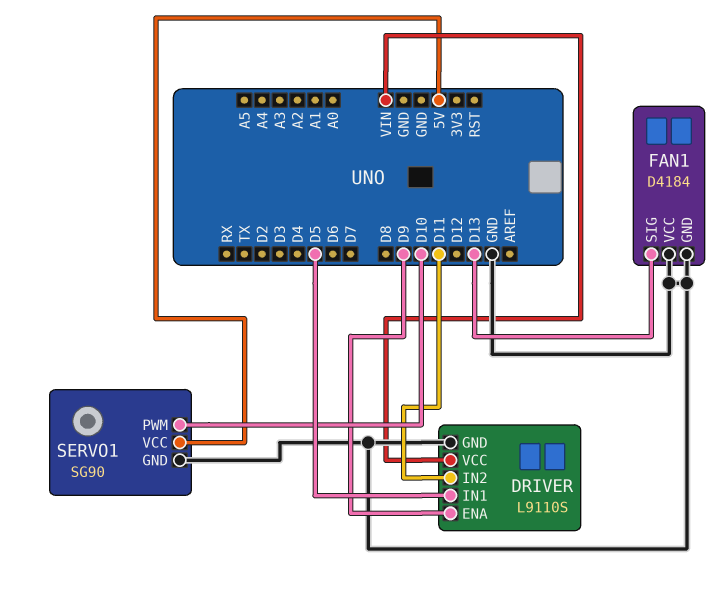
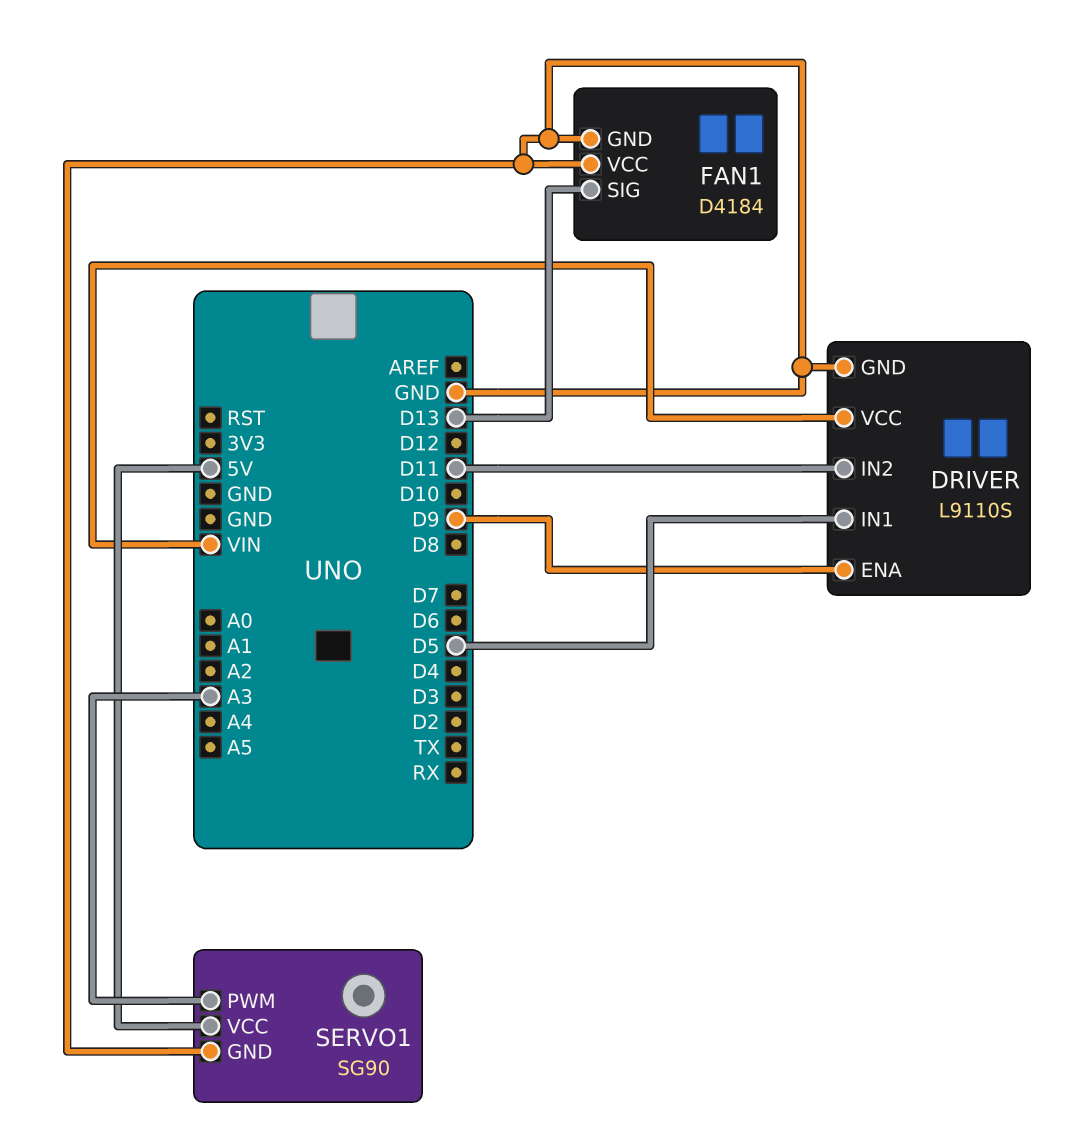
SERVO1 pin PWM: D10 -> A3

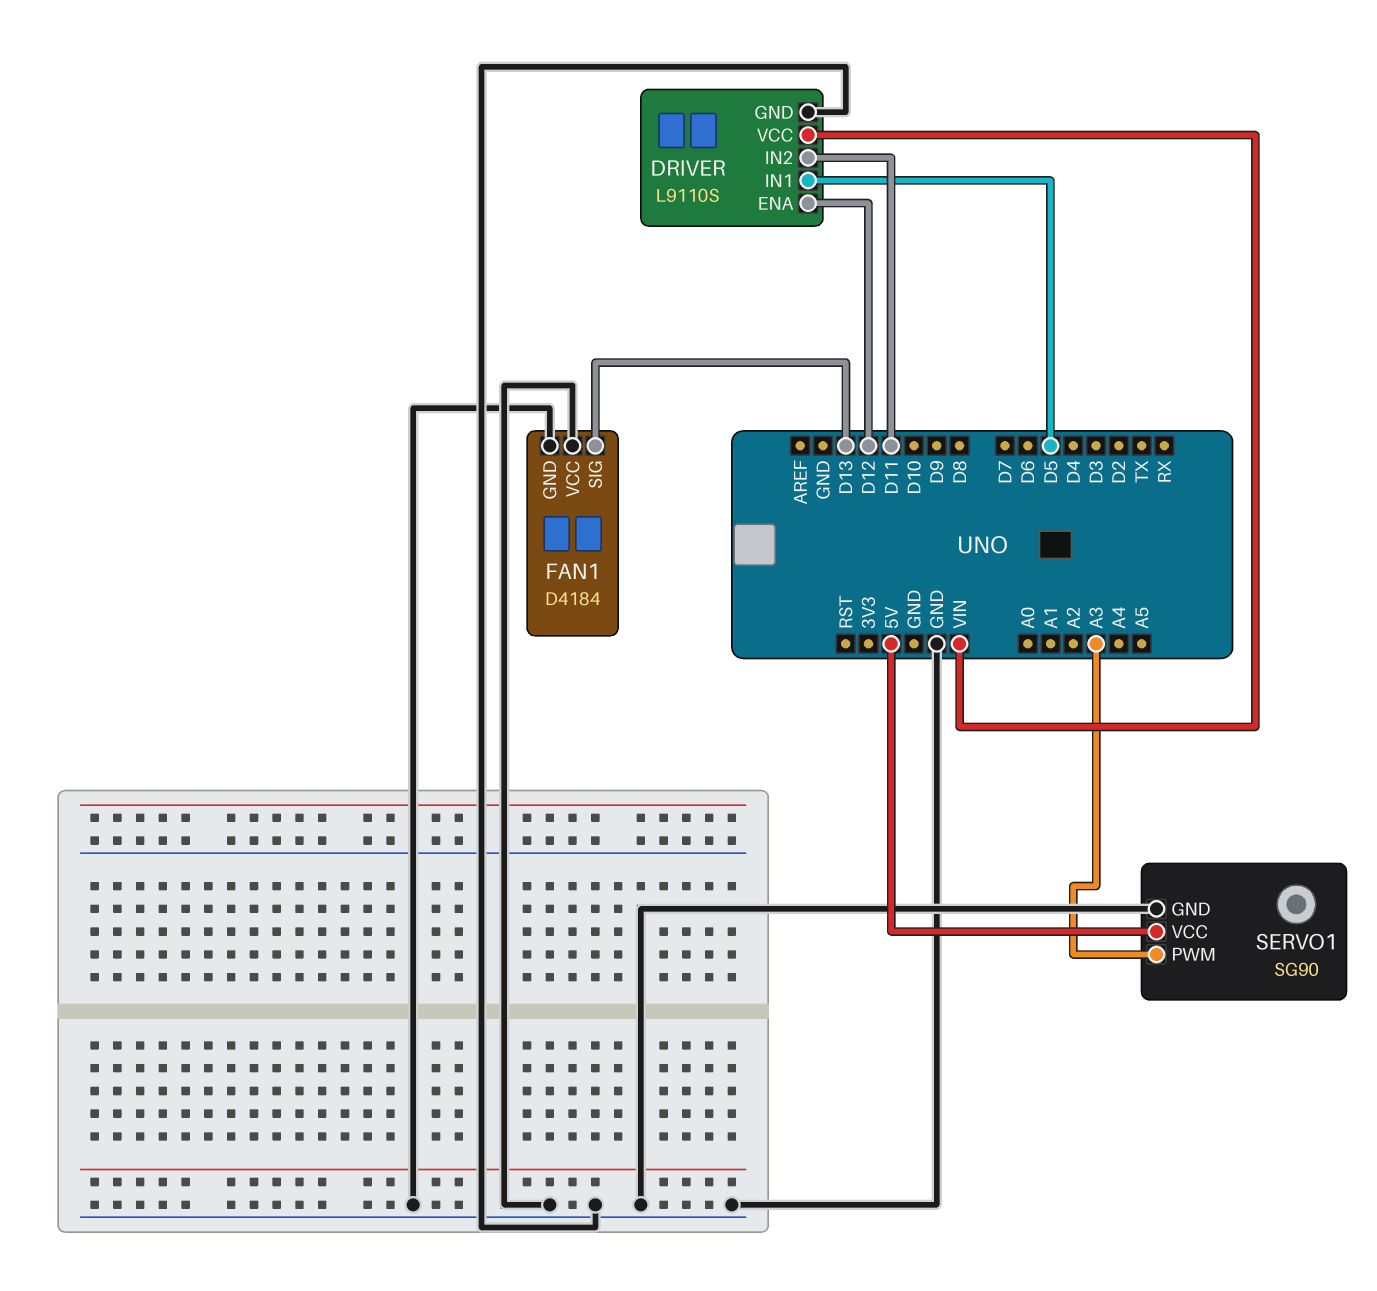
DRIVER pin ENA: D9 -> D12

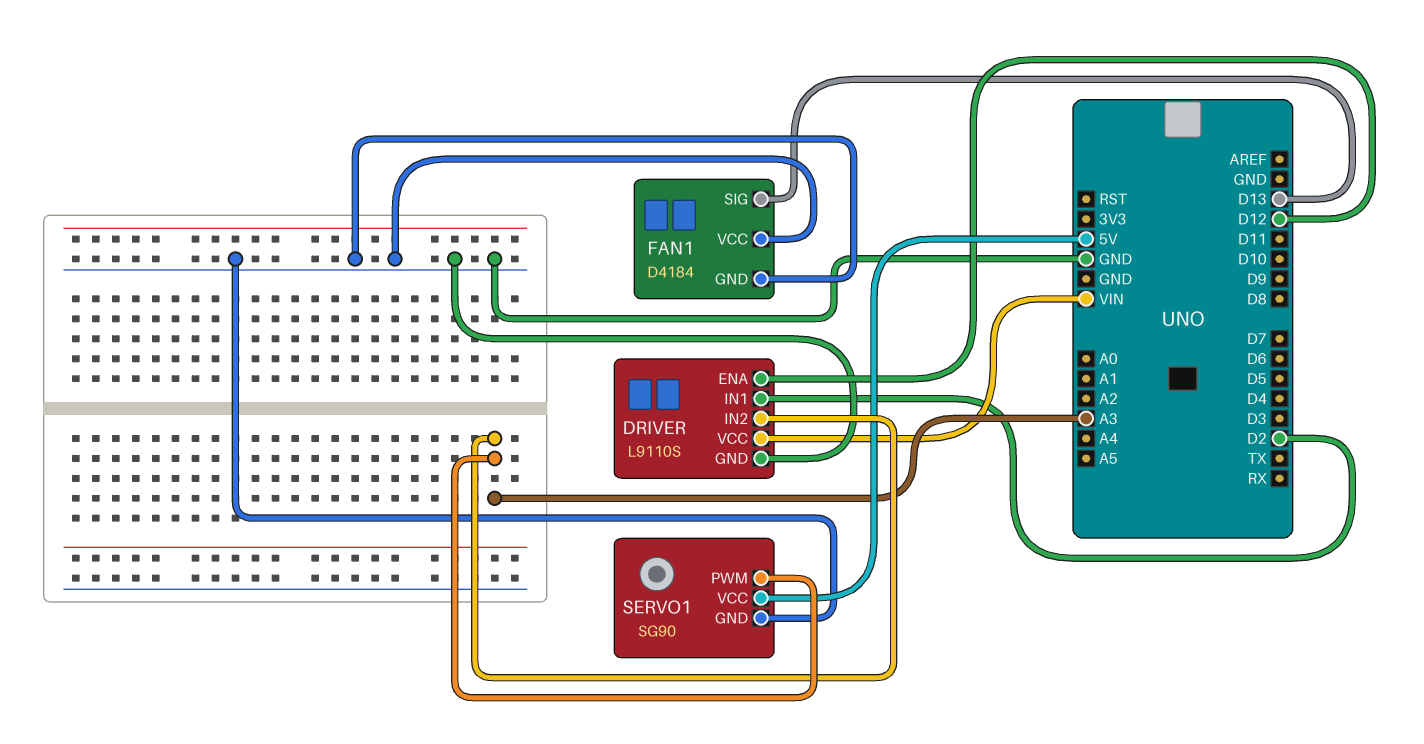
DRIVER pin IN1: D5 -> D2
DRIVER pin IN2: D11 -> A3

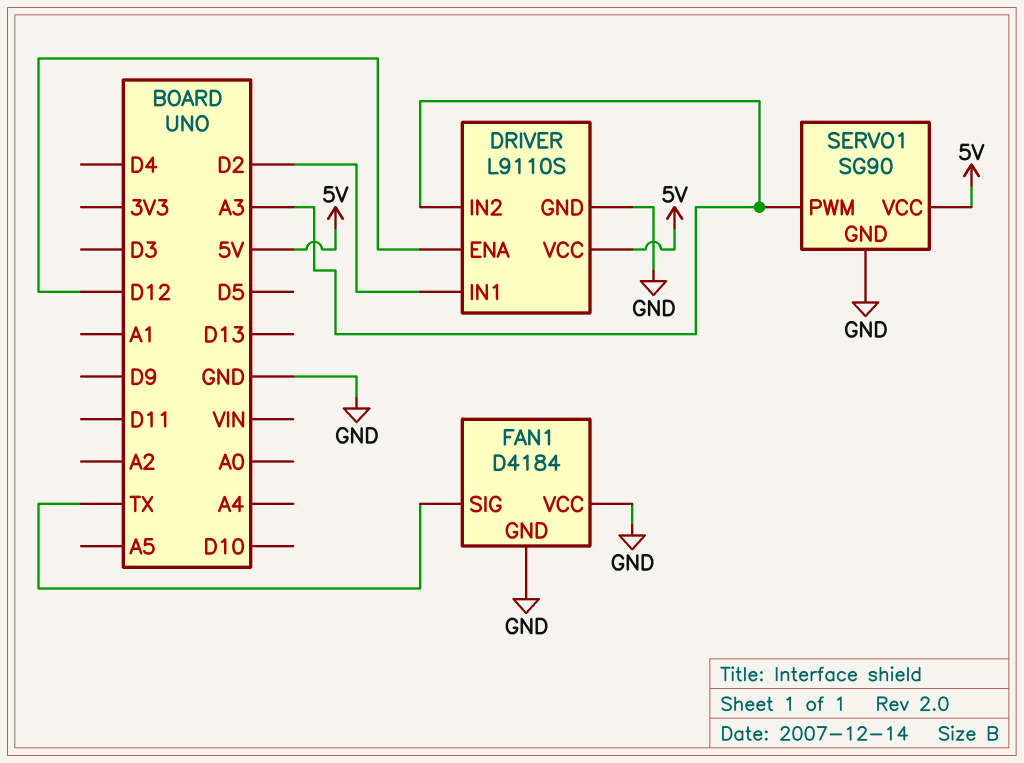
DRIVER pin VCC: VIN -> 5V
FAN1 pin SIG: D13 -> TX

